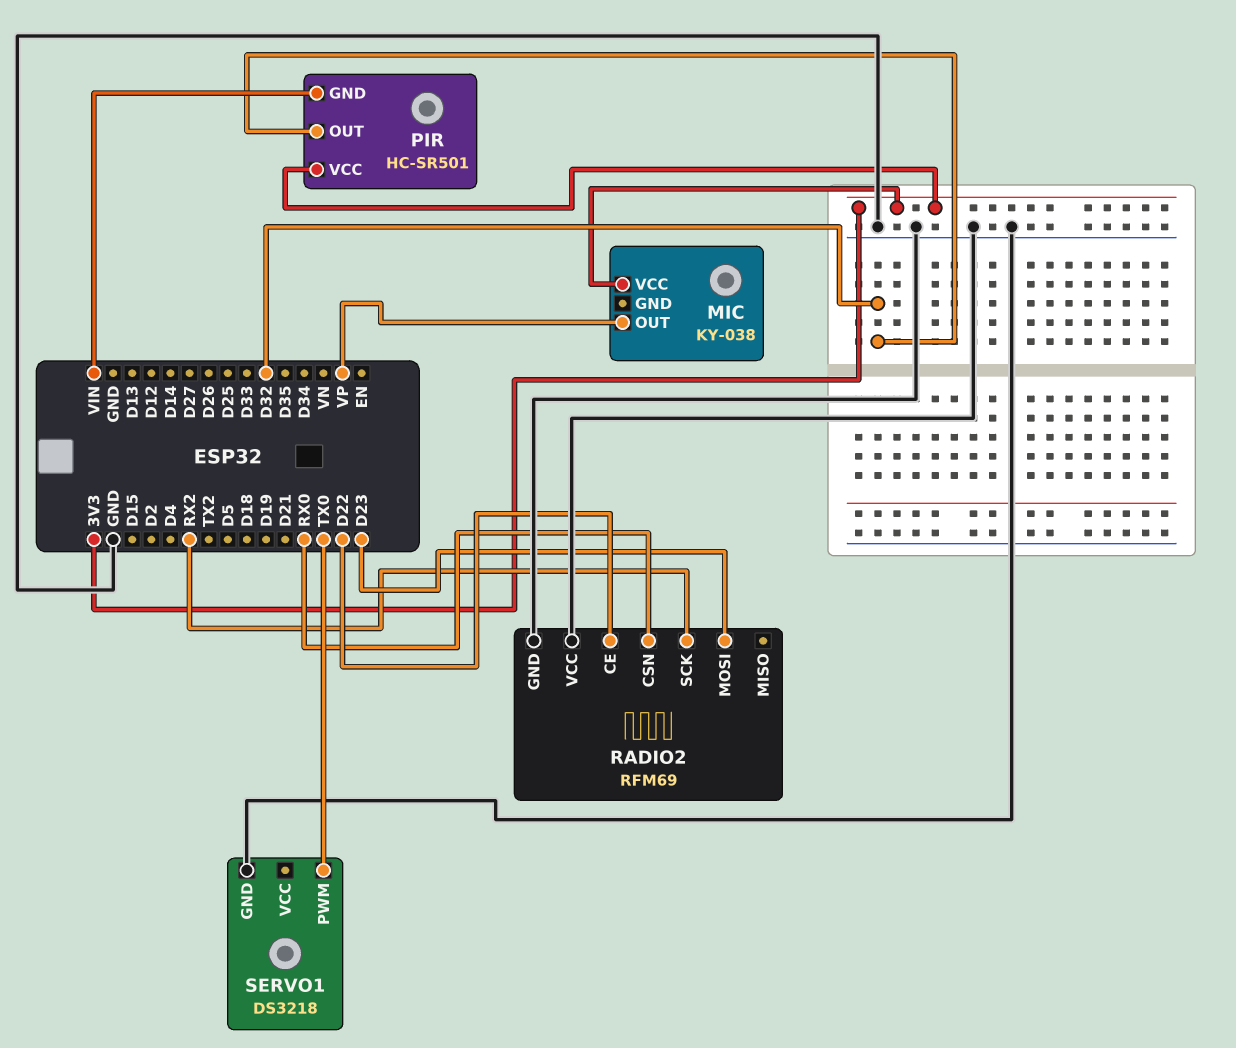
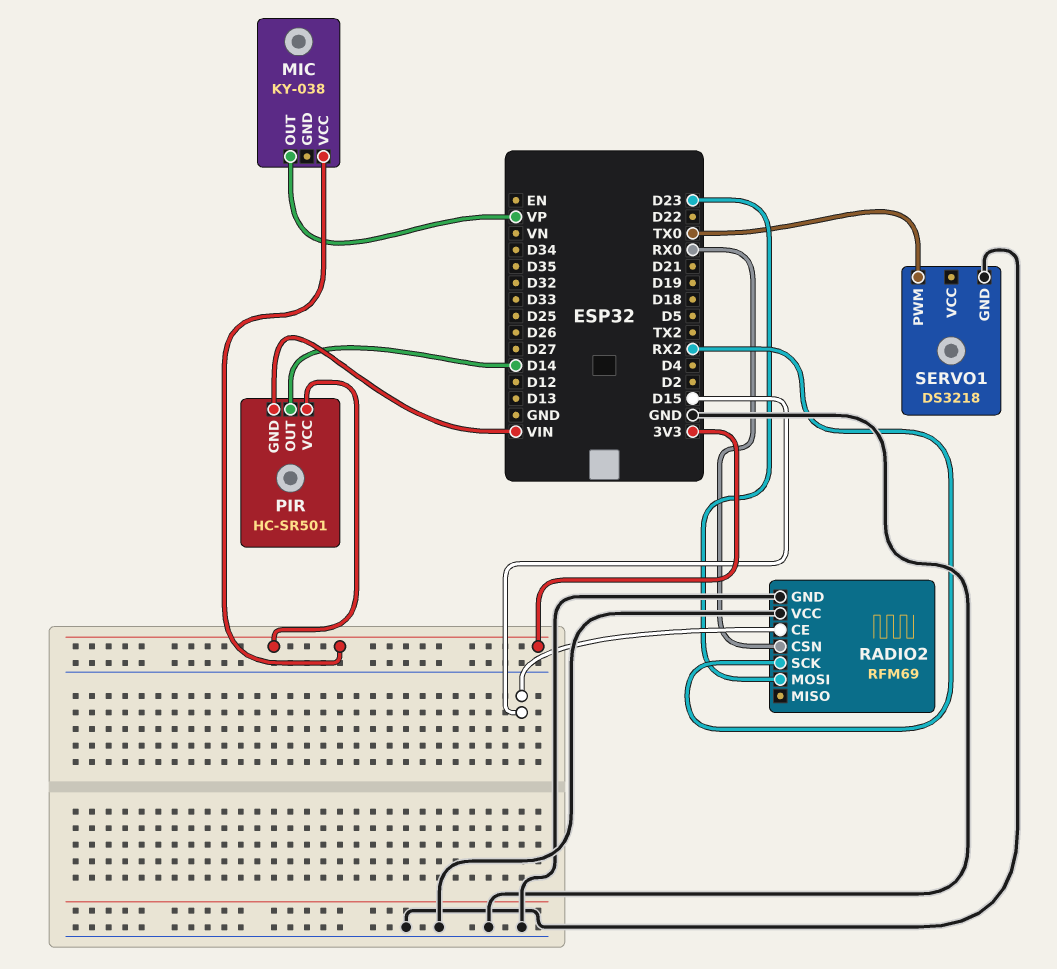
PIR pin OUT: D32 -> D14
RADIO2 pin CE: D22 -> D15

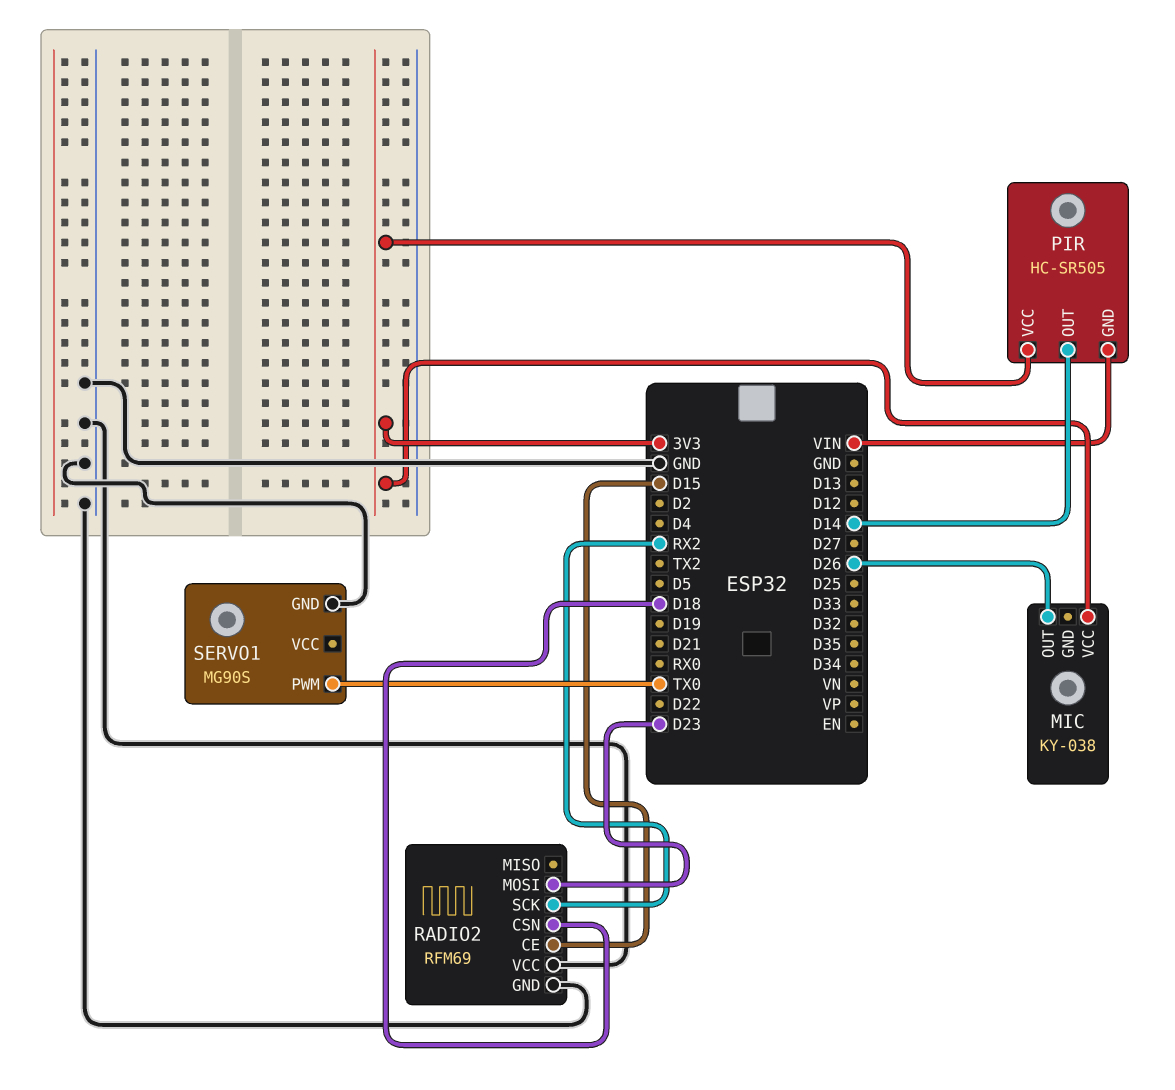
MIC pin OUT: VP -> D26
PIR: HC-SR501 -> HC-SR505
RADIO2 pin CSN: RX0 -> D18
SERVO1: DS3218 -> MG90S

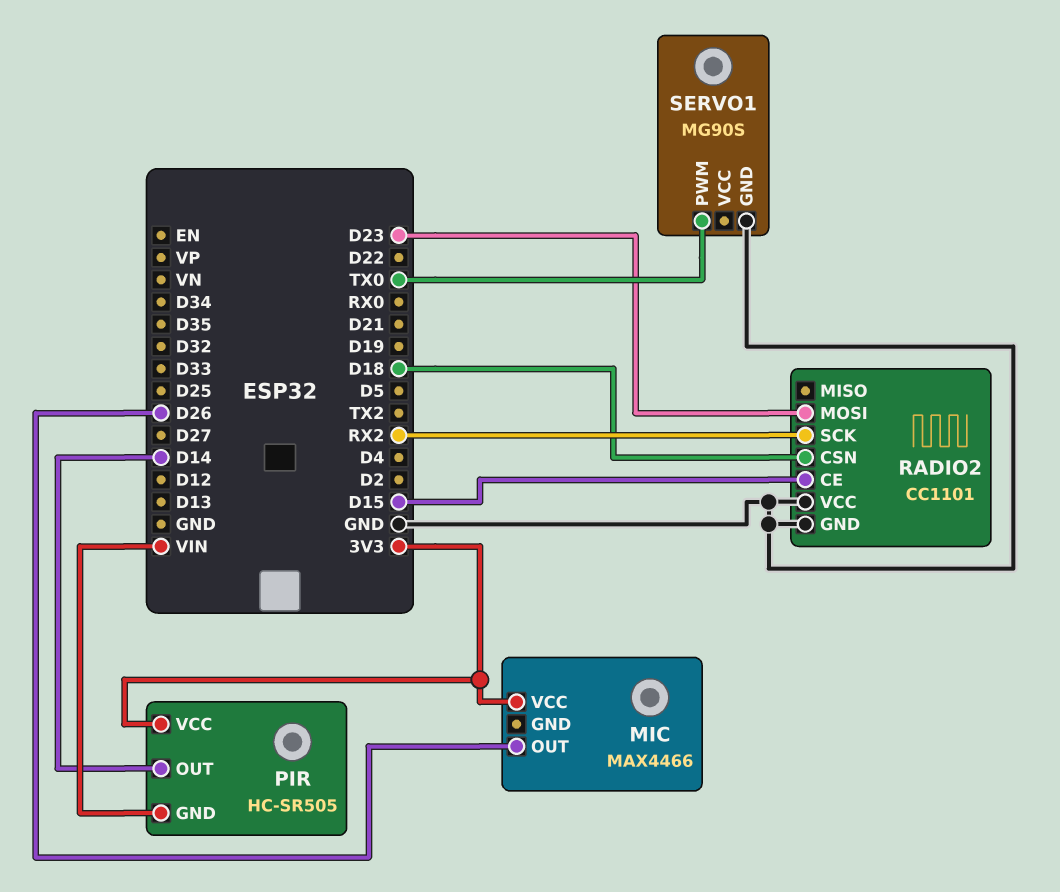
MIC: KY-038 -> MAX4466
RADIO2: RFM69 -> CC1101

